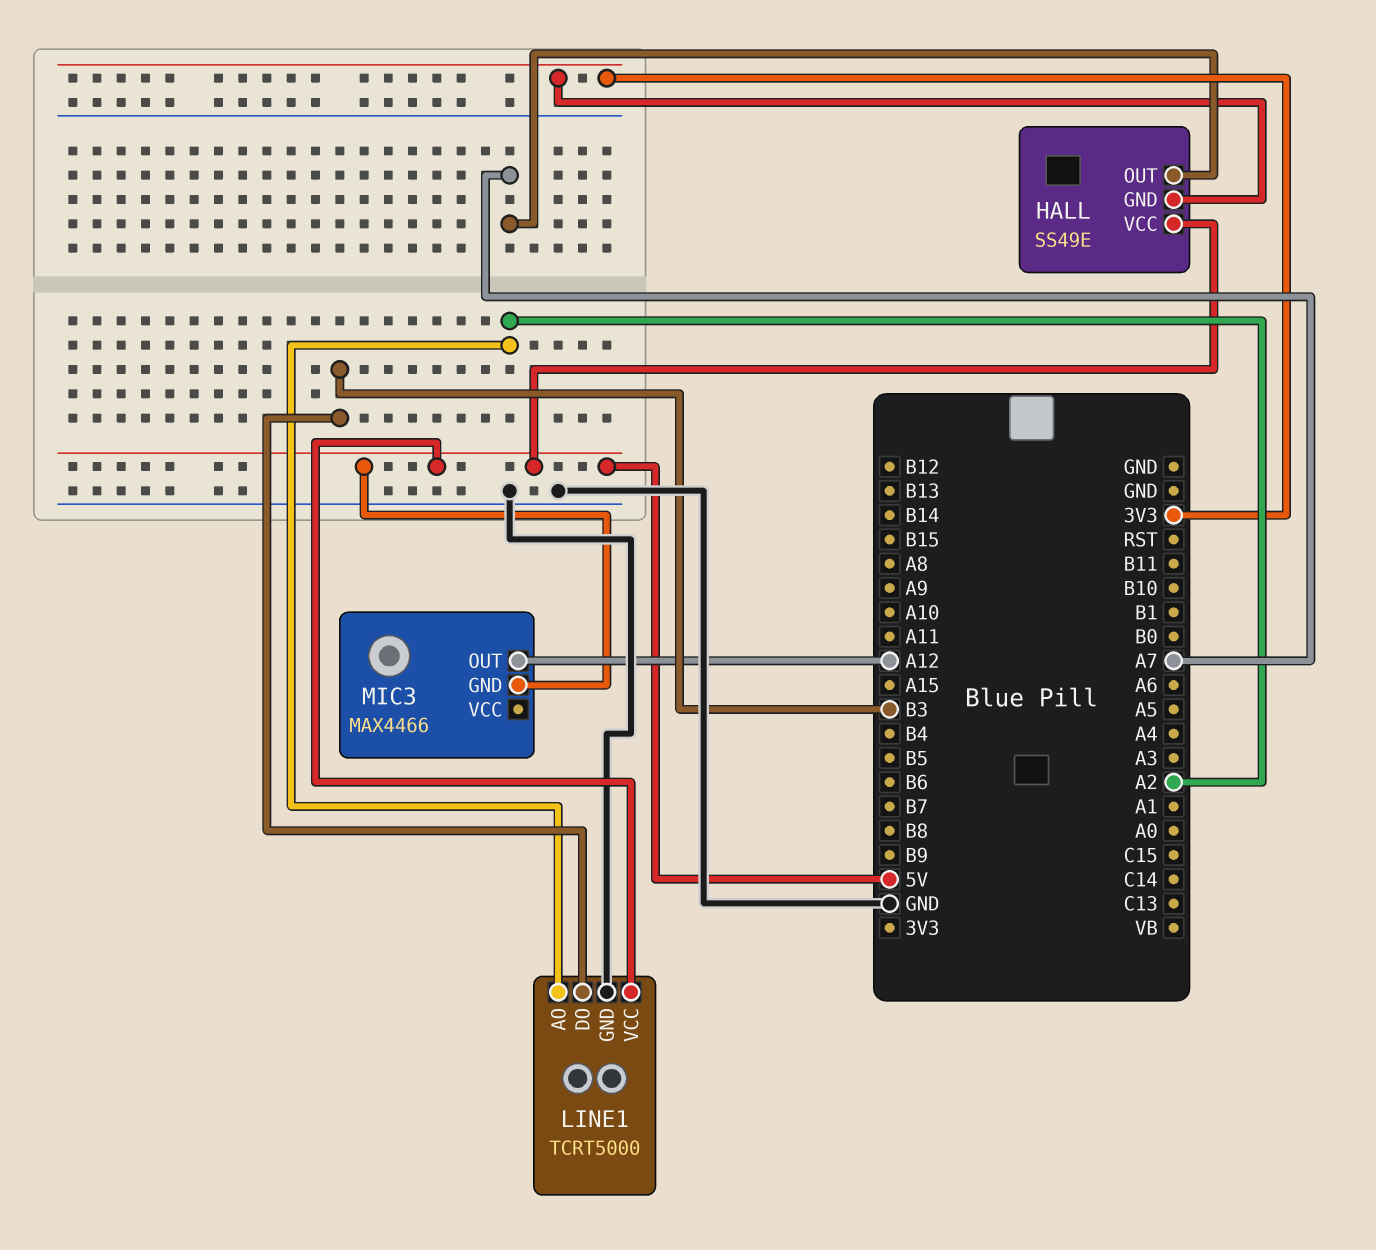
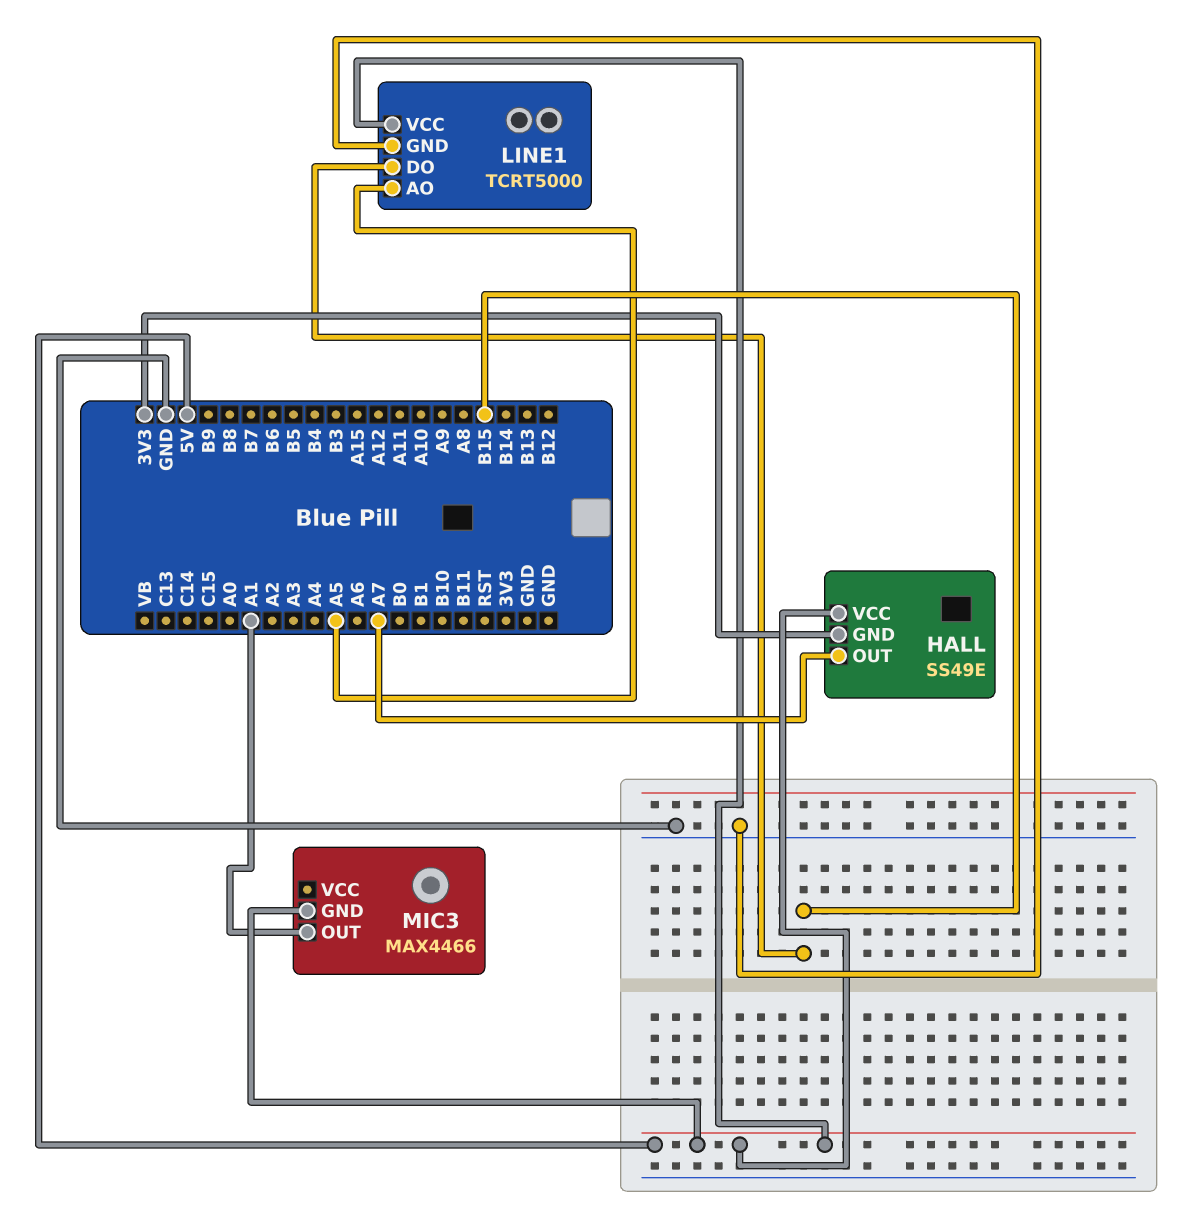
LINE1 pin AO: A2 -> A5
LINE1 pin DO: B3 -> B15
MIC3 pin OUT: A12 -> A1

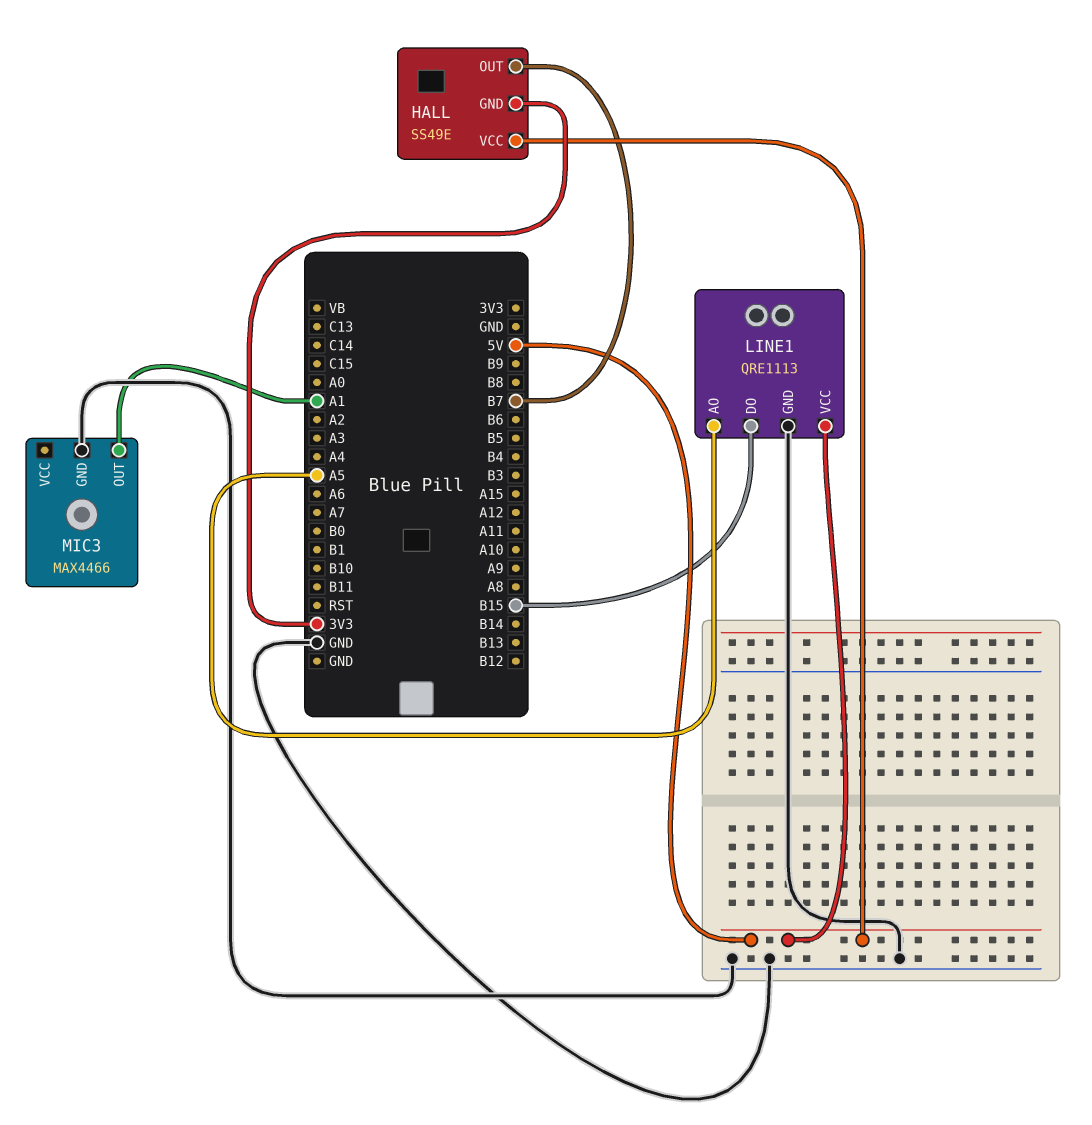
HALL pin OUT: A7 -> B7
LINE1: TCRT5000 -> QRE1113
MIC3 pin GND: 5V -> GND

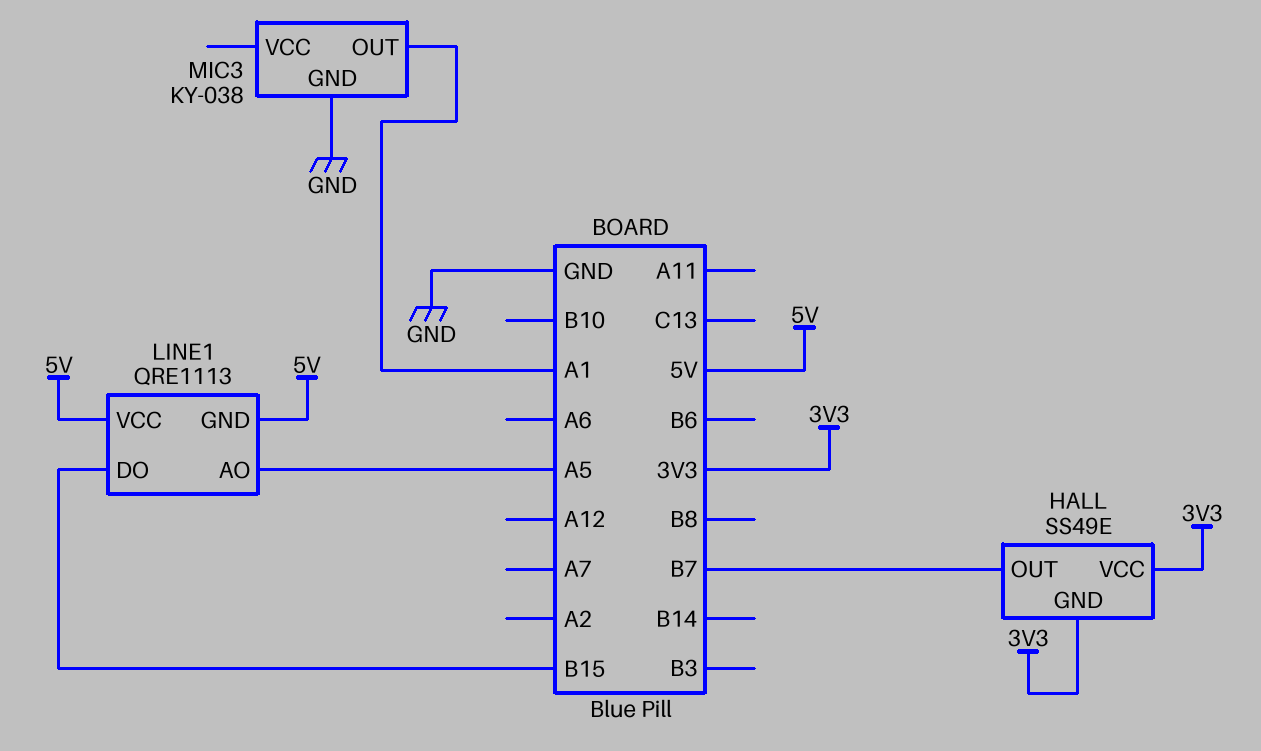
HALL pin VCC: 5V -> 3V3
LINE1 pin GND: GND -> 5V
MIC3: MAX4466 -> KY-038

